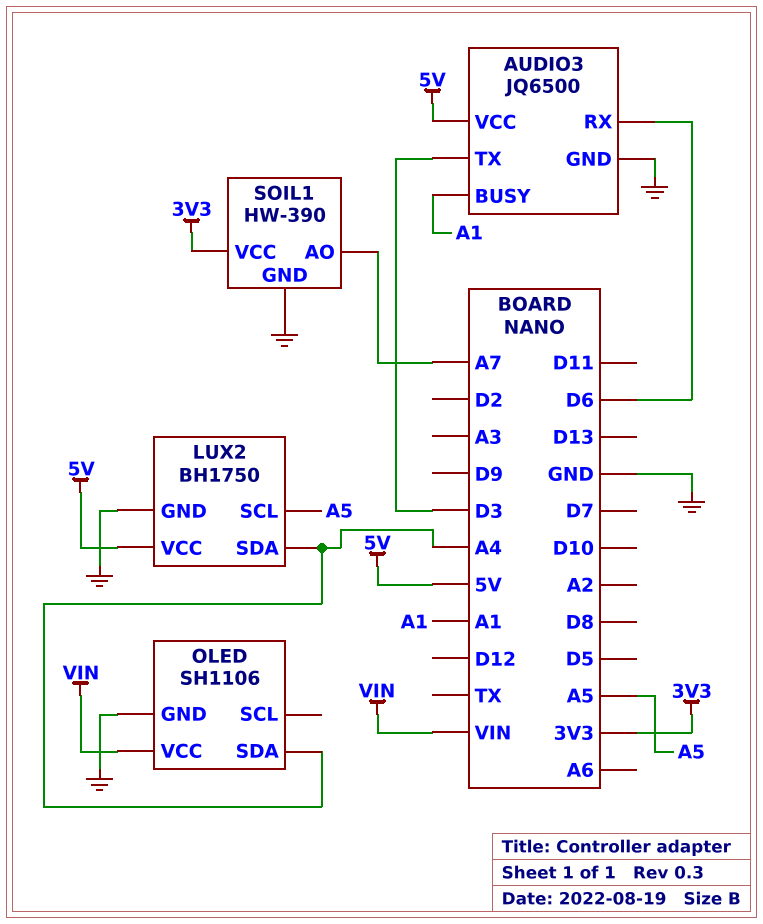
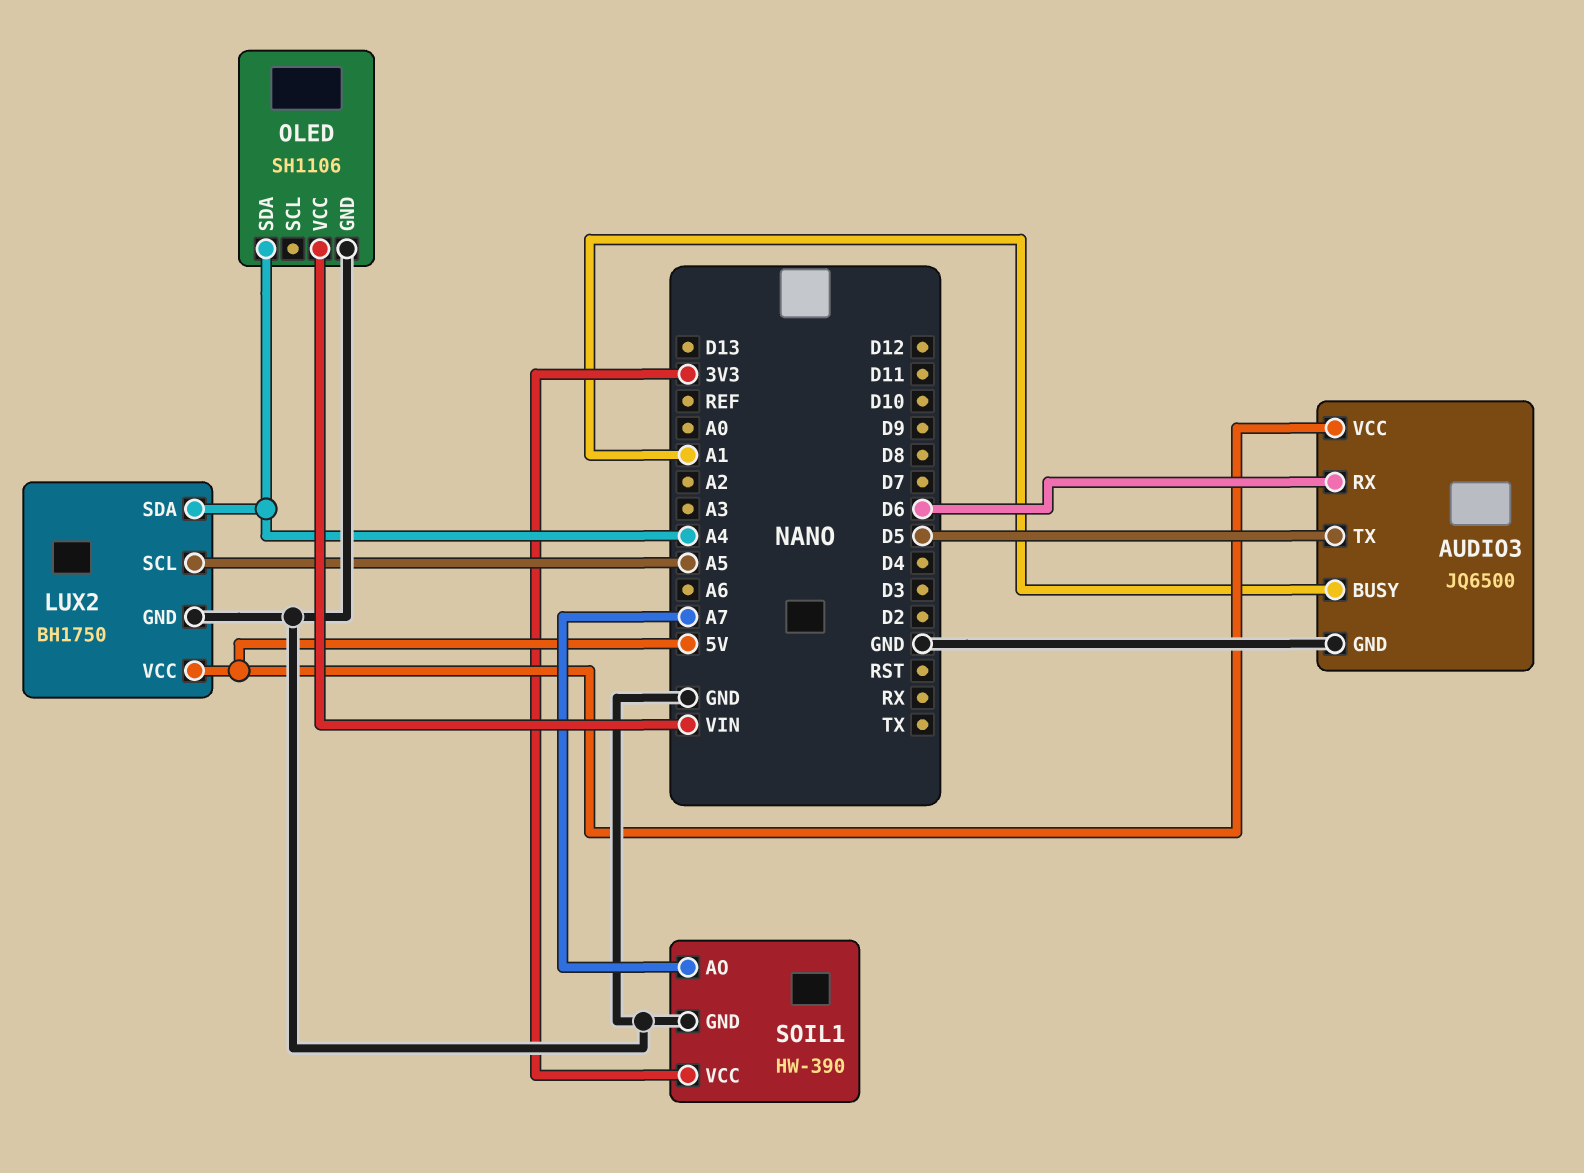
AUDIO3 pin TX: D3 -> D5

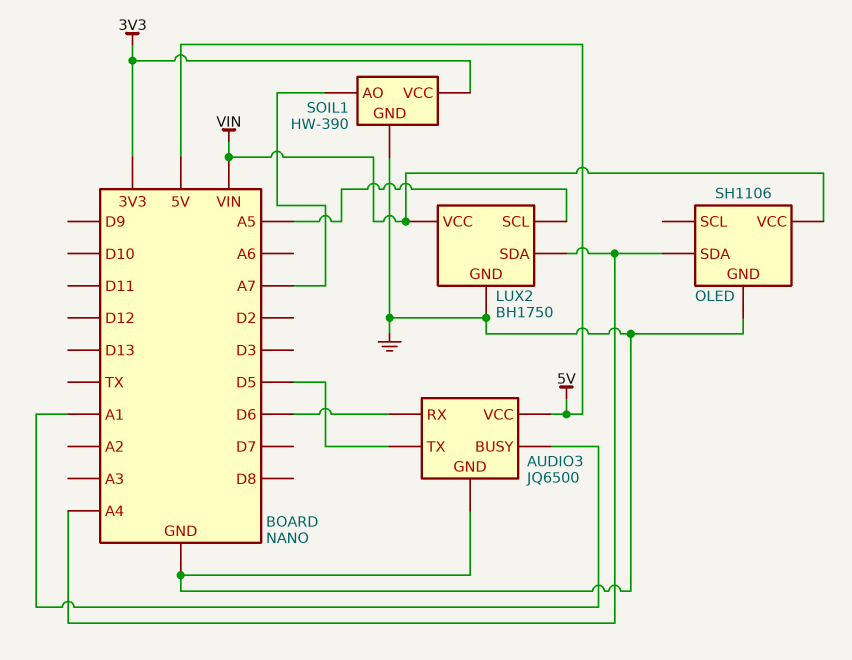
LUX2 pin VCC: 5V -> VIN

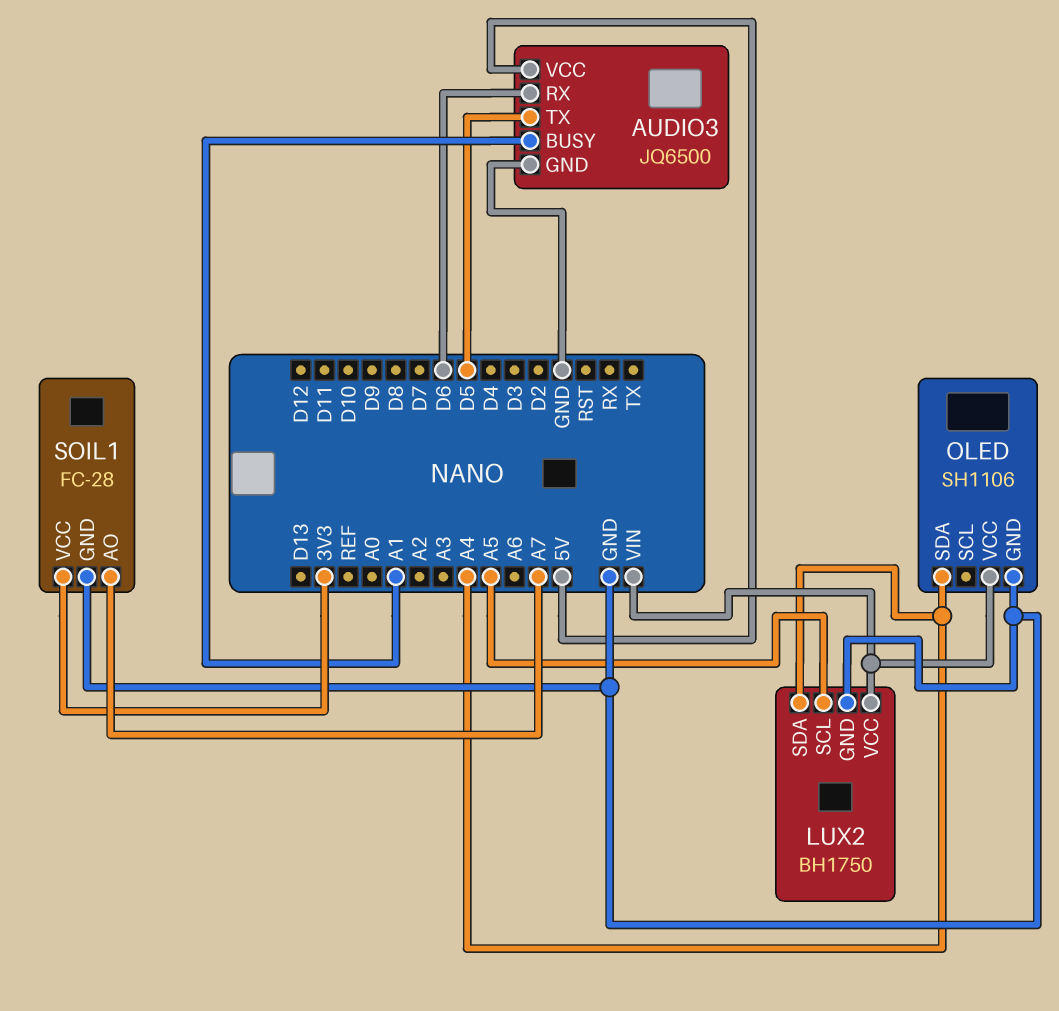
SOIL1: HW-390 -> FC-28

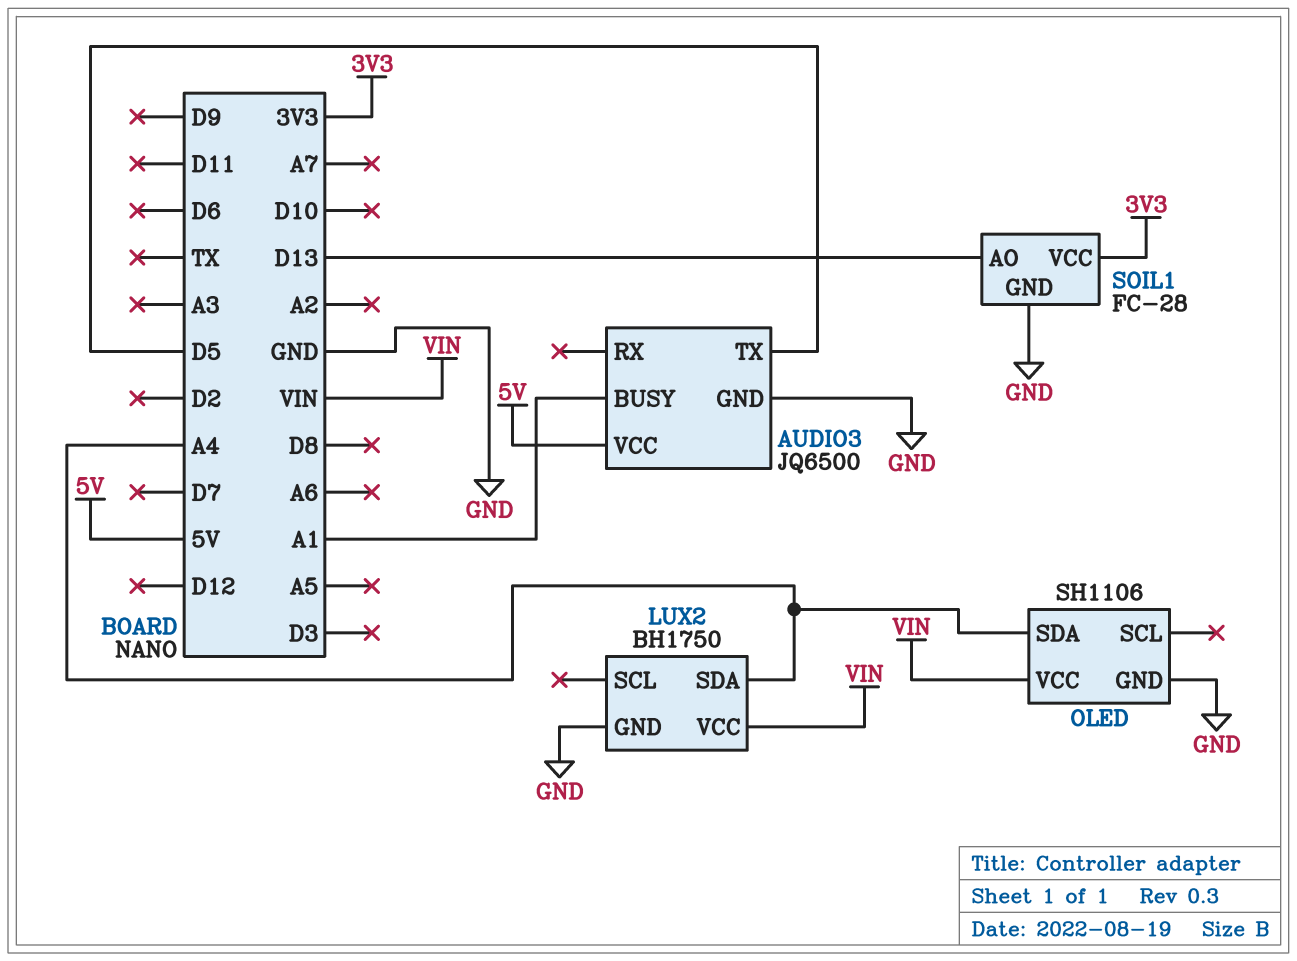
AUDIO3 pin RX: D6 -> none
LUX2 pin SCL: A5 -> none
SOIL1 pin AO: A7 -> D13

